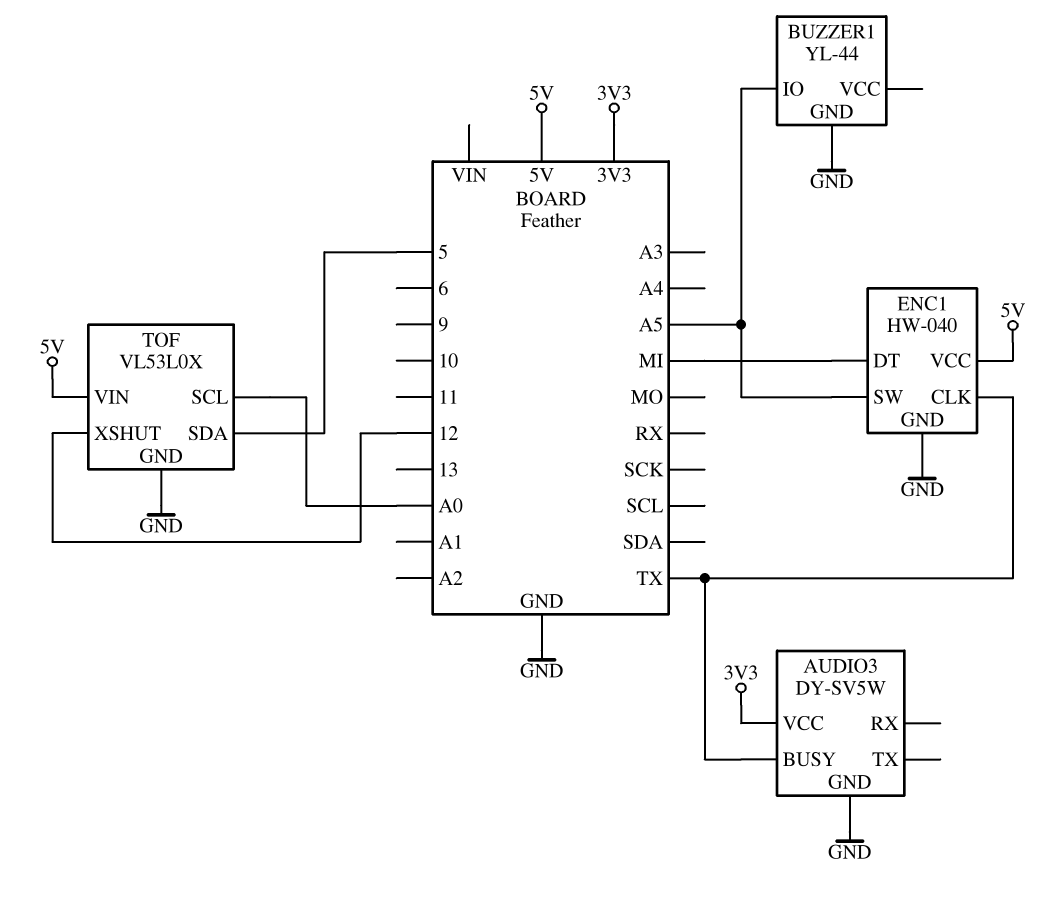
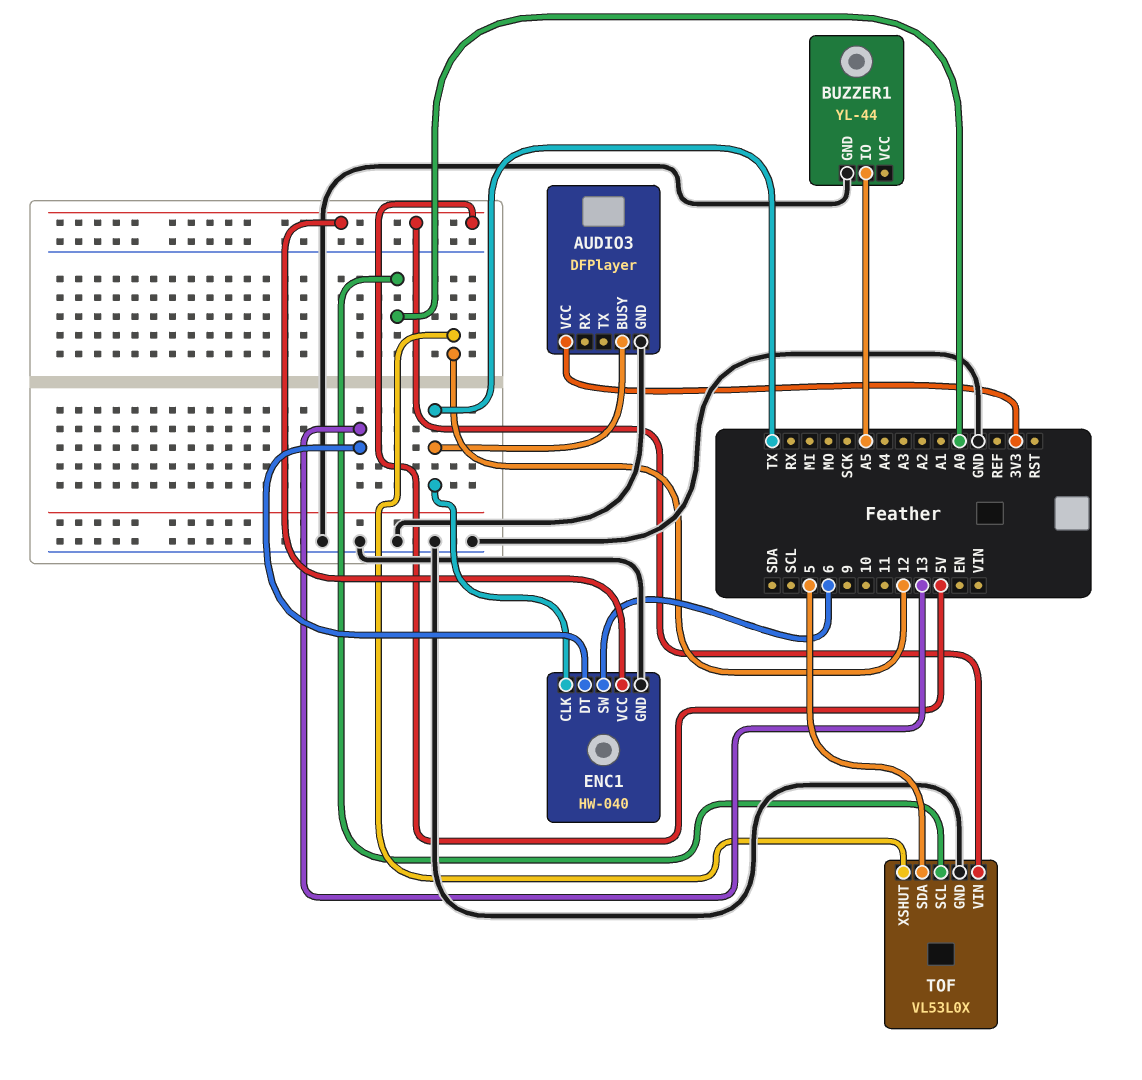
AUDIO3: DY-SV5W -> DFPlayer
ENC1 pin DT: MI -> 13
ENC1 pin SW: A5 -> 6

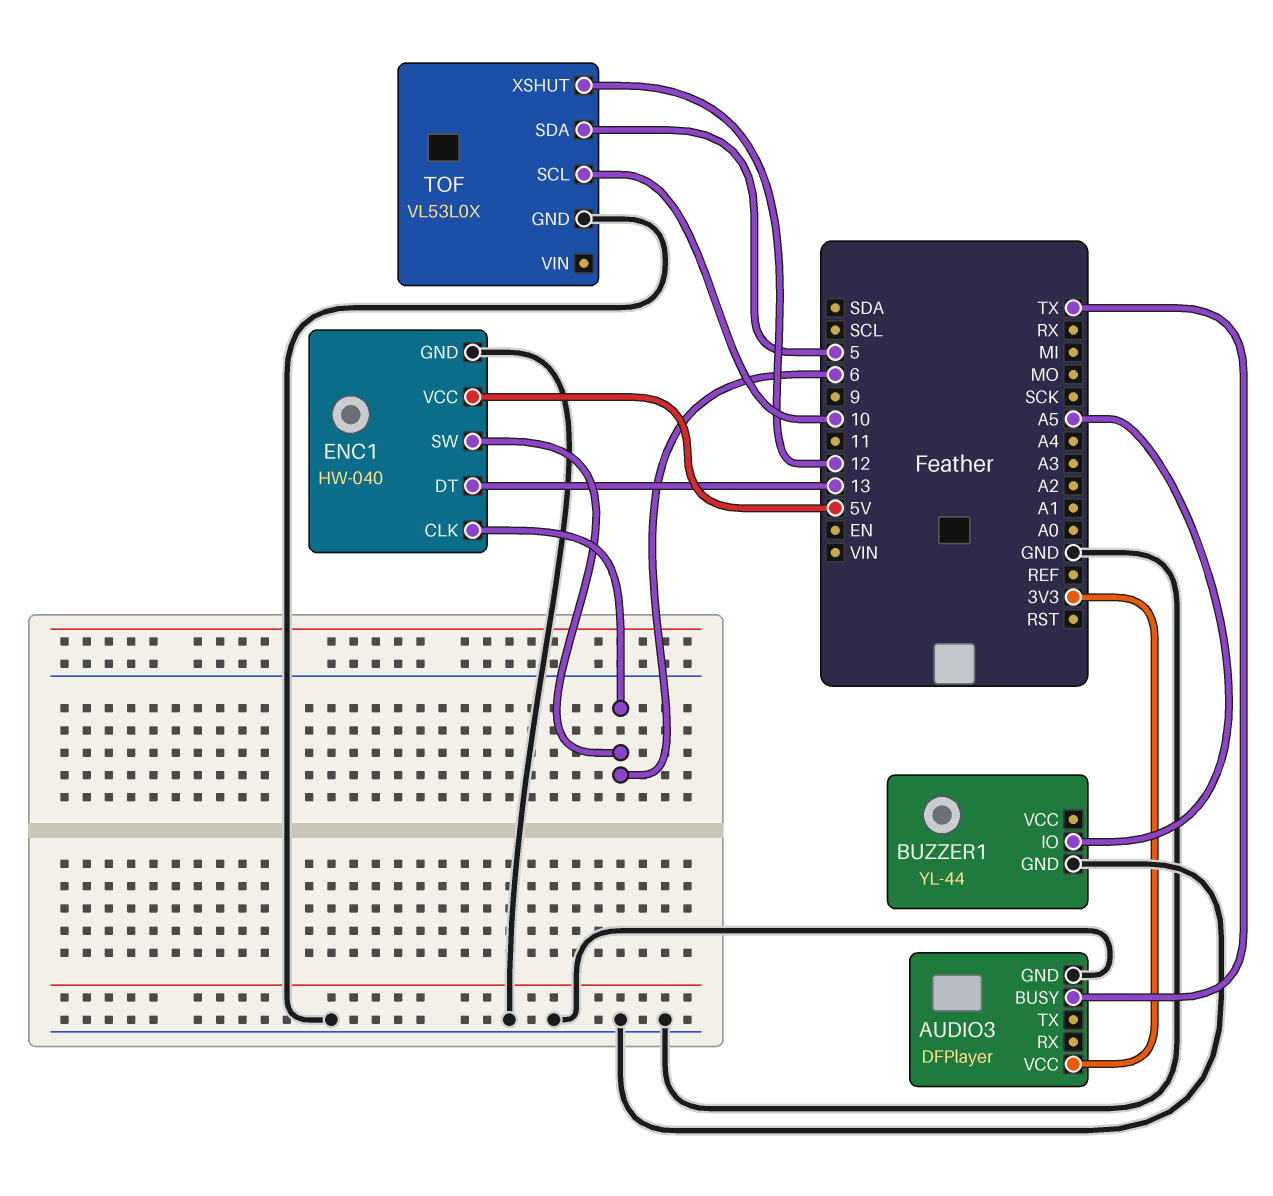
ENC1 pin CLK: TX -> 6
TOF pin SCL: A0 -> 10
TOF pin VIN: 5V -> none

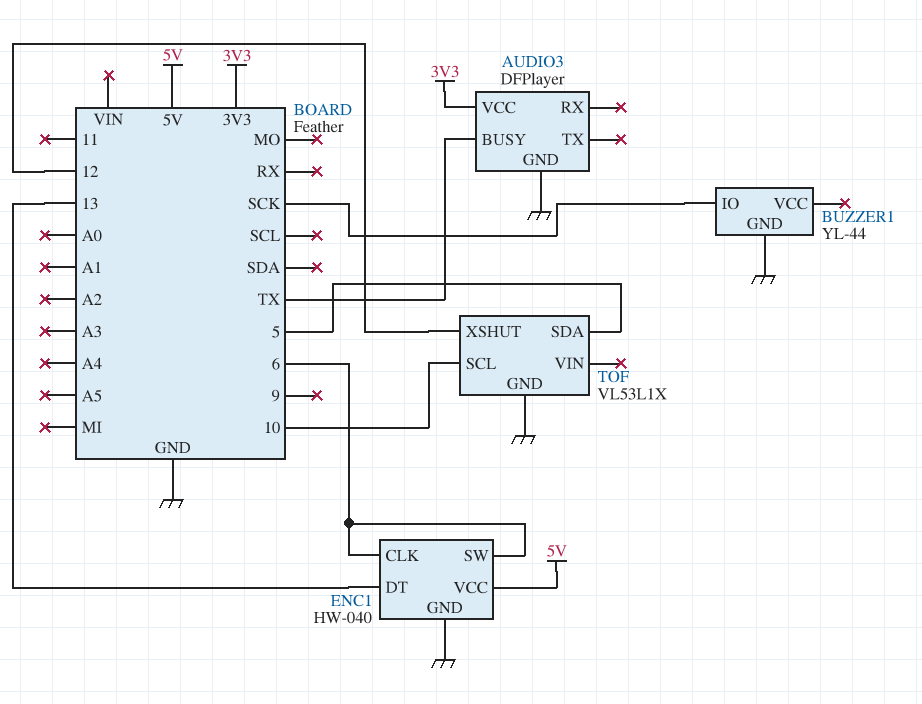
BUZZER1 pin IO: A5 -> SCK
TOF: VL53L0X -> VL53L1X

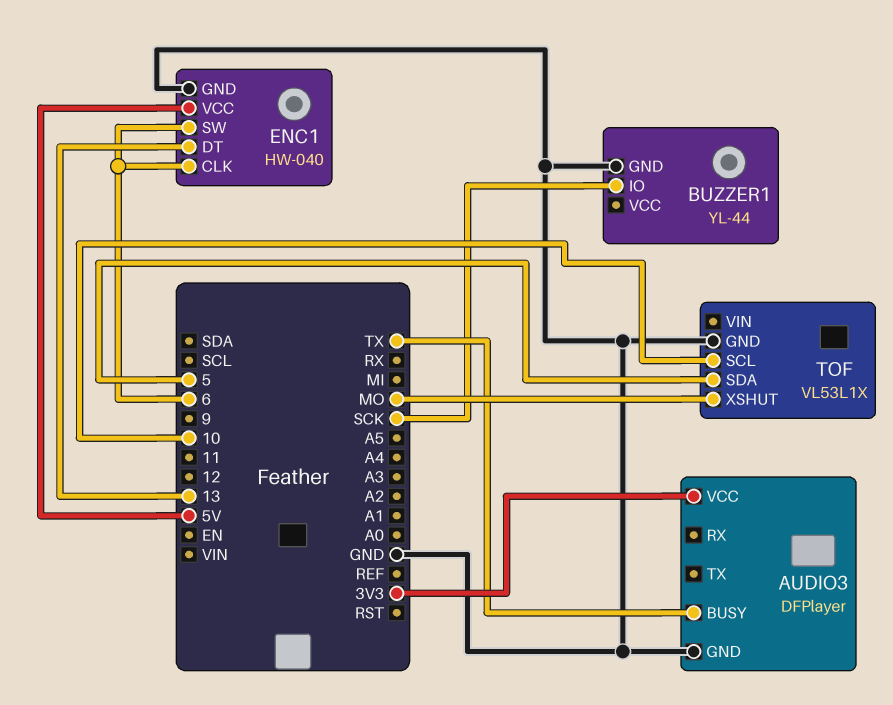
TOF pin XSHUT: 12 -> MO

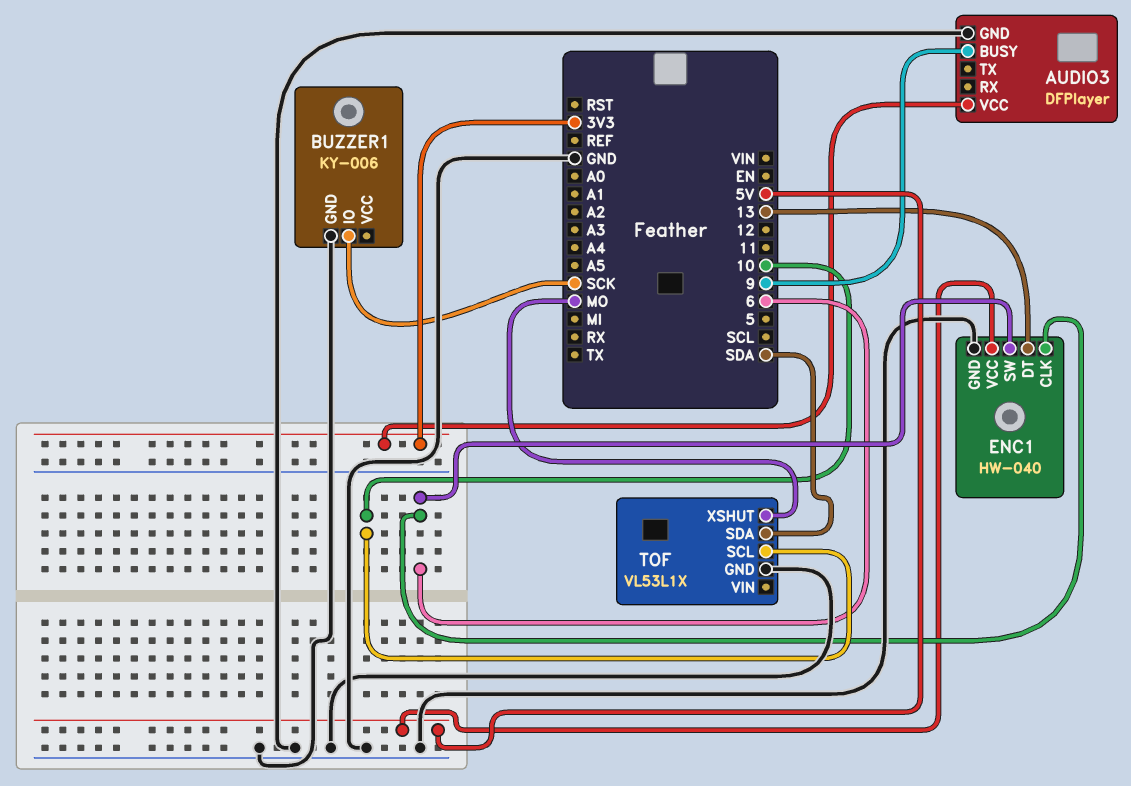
AUDIO3 pin BUSY: TX -> 9
BUZZER1: YL-44 -> KY-006
TOF pin SDA: 5 -> SDA

